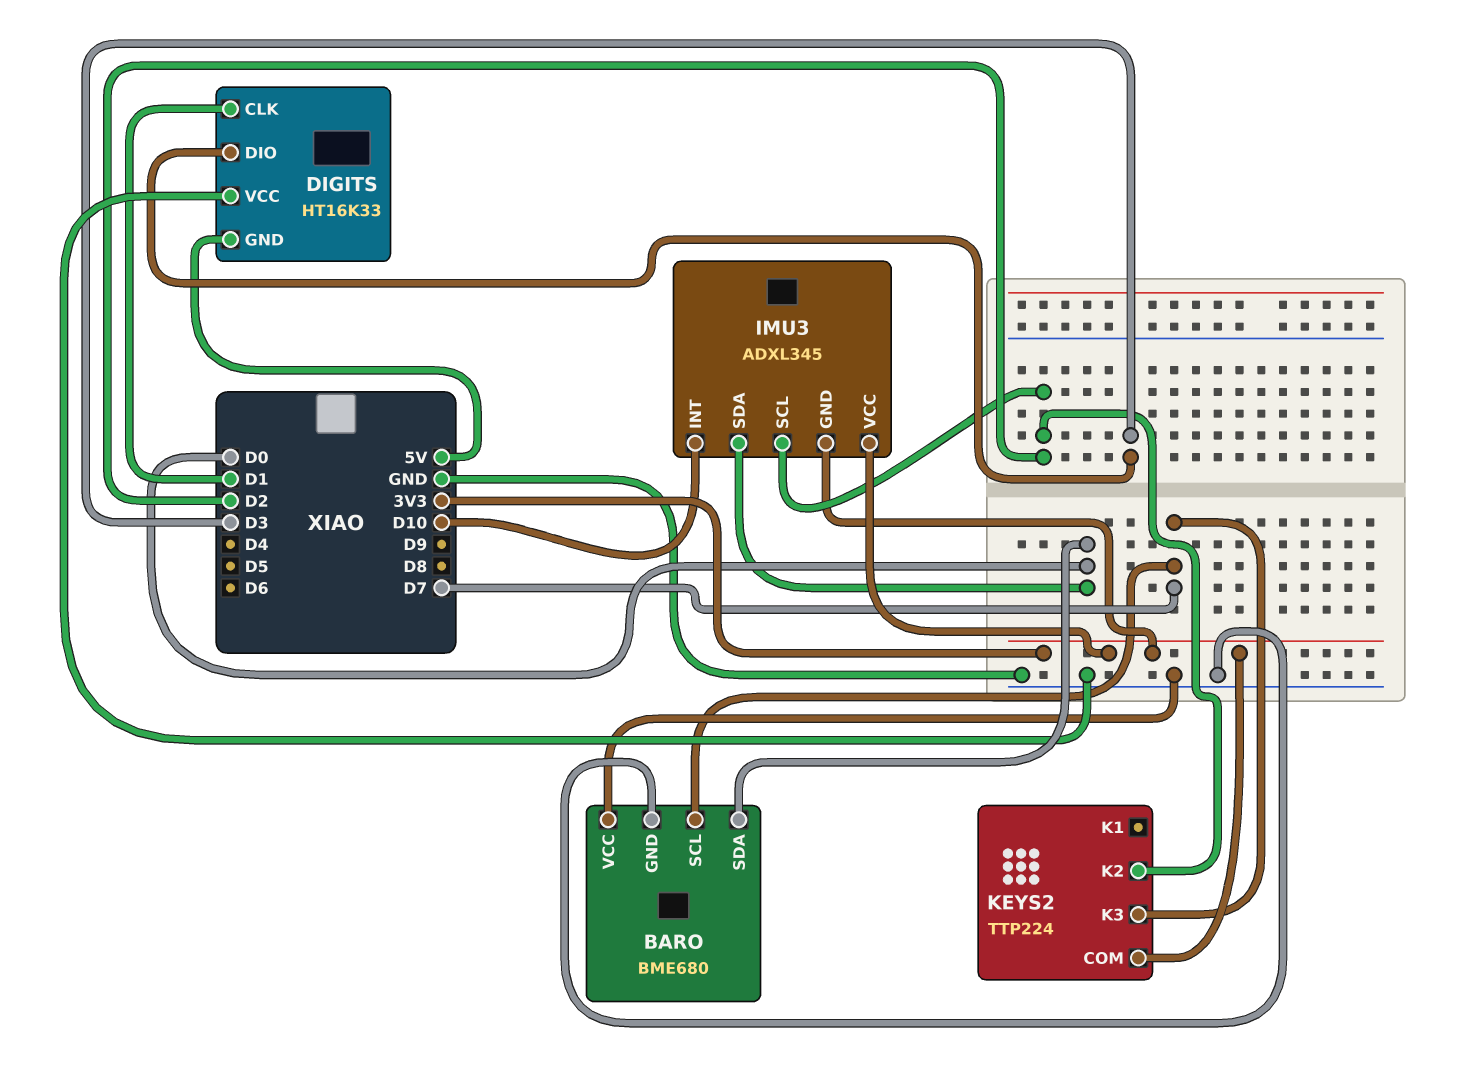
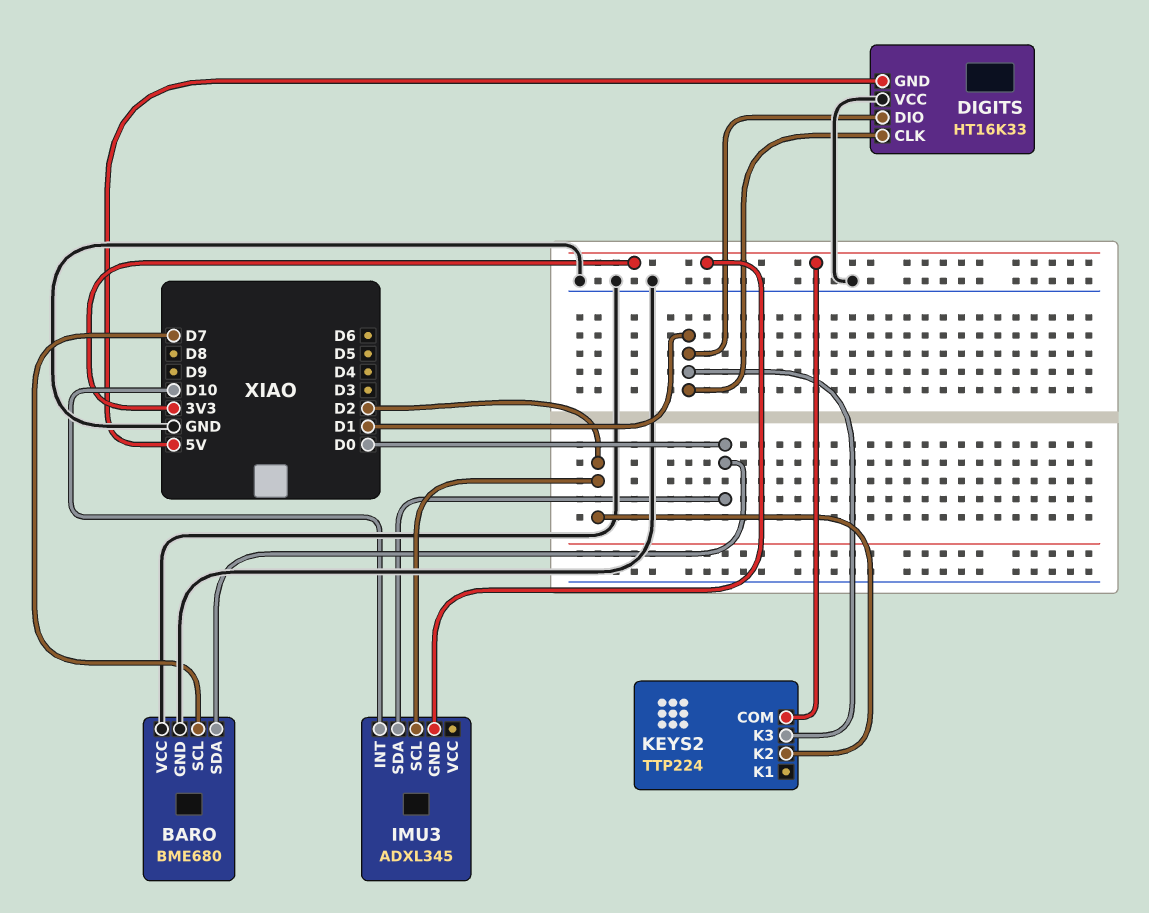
DIGITS pin DIO: D3 -> D1
IMU3 pin VCC: 3V3 -> none
KEYS2 pin K3: D7 -> D1

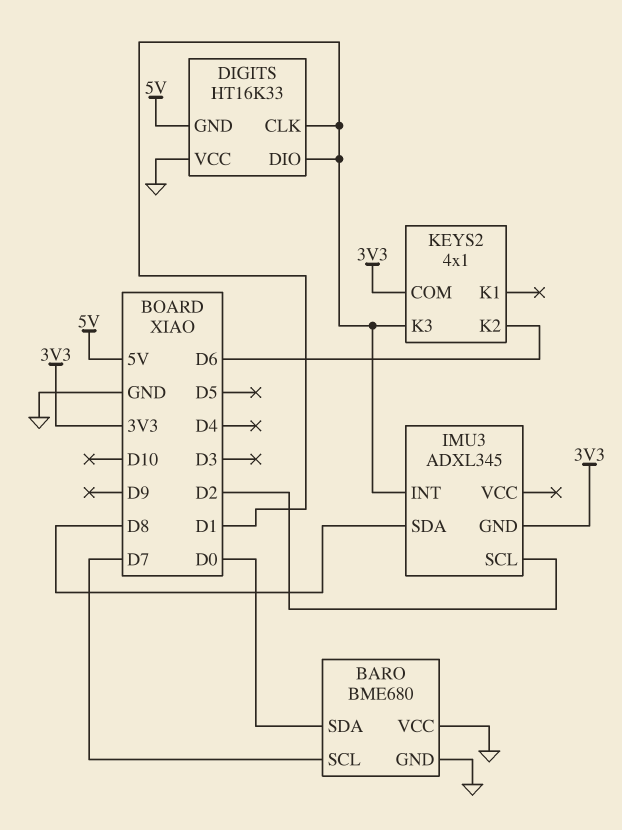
IMU3 pin INT: D10 -> D1
IMU3 pin SDA: D0 -> D8
KEYS2: TTP224 -> 4x1
KEYS2 pin K2: D2 -> D6

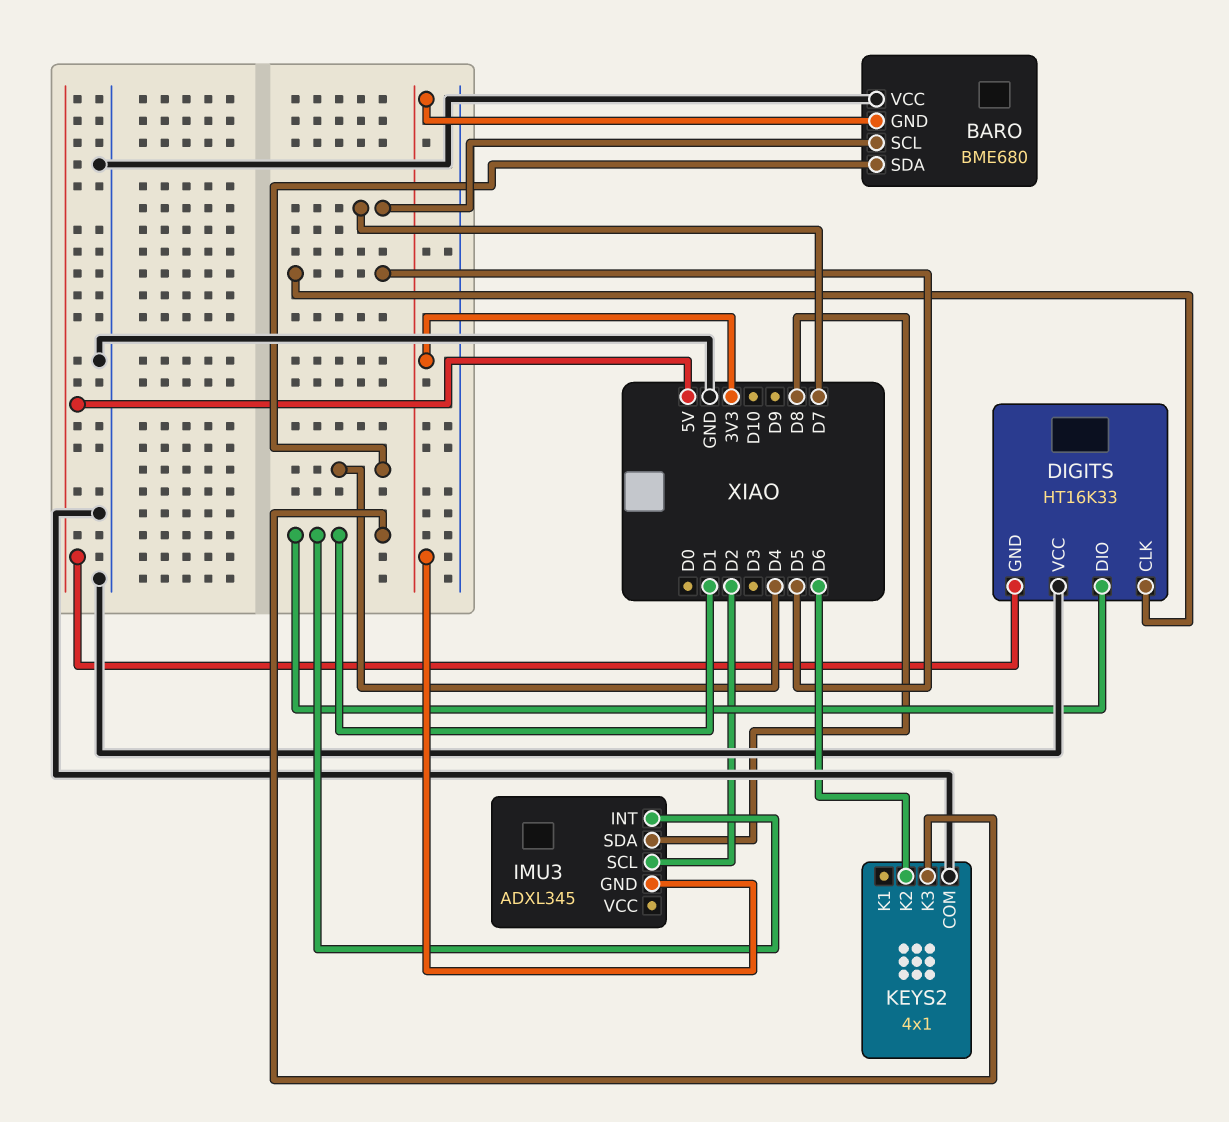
BARO pin GND: GND -> 3V3
BARO pin SDA: D0 -> D4
DIGITS pin CLK: D1 -> D5
KEYS2 pin COM: 3V3 -> GND

